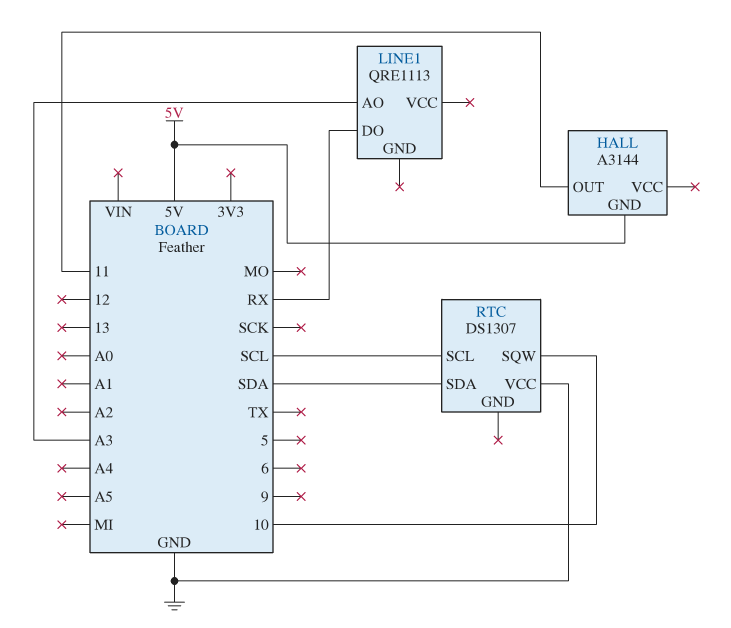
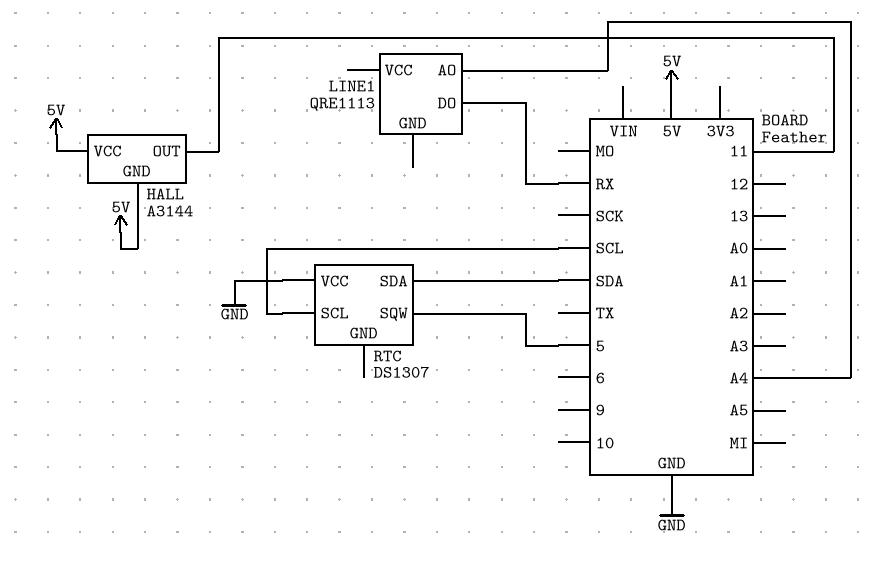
HALL pin VCC: none -> 5V
LINE1 pin AO: A3 -> A4
RTC pin SQW: 10 -> 5

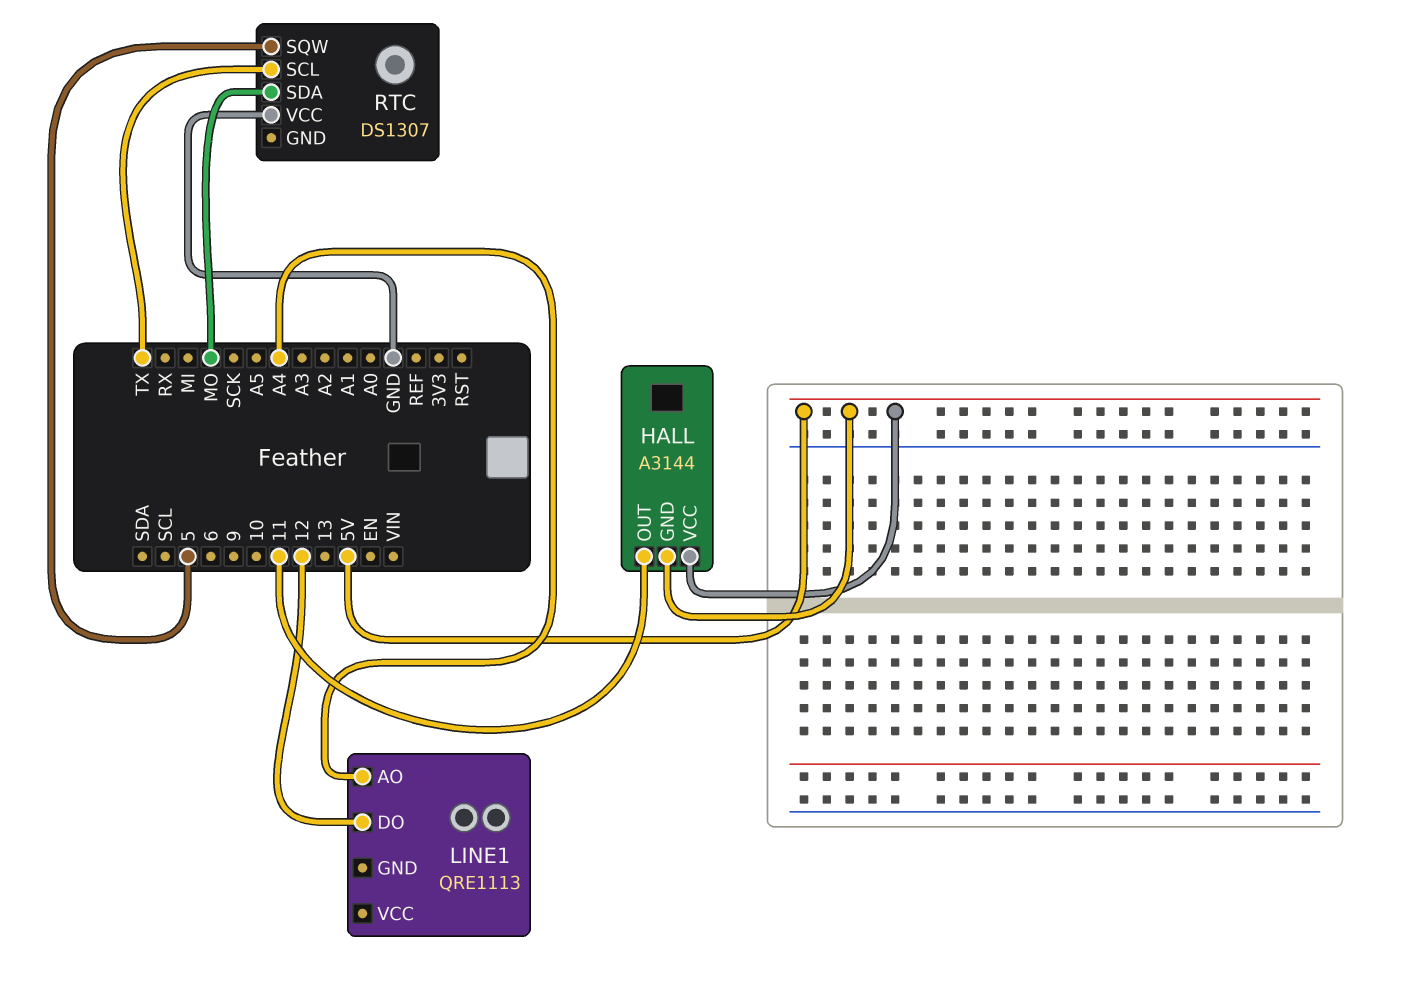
LINE1 pin DO: RX -> 12
RTC pin SCL: SCL -> TX
RTC pin SDA: SDA -> MO

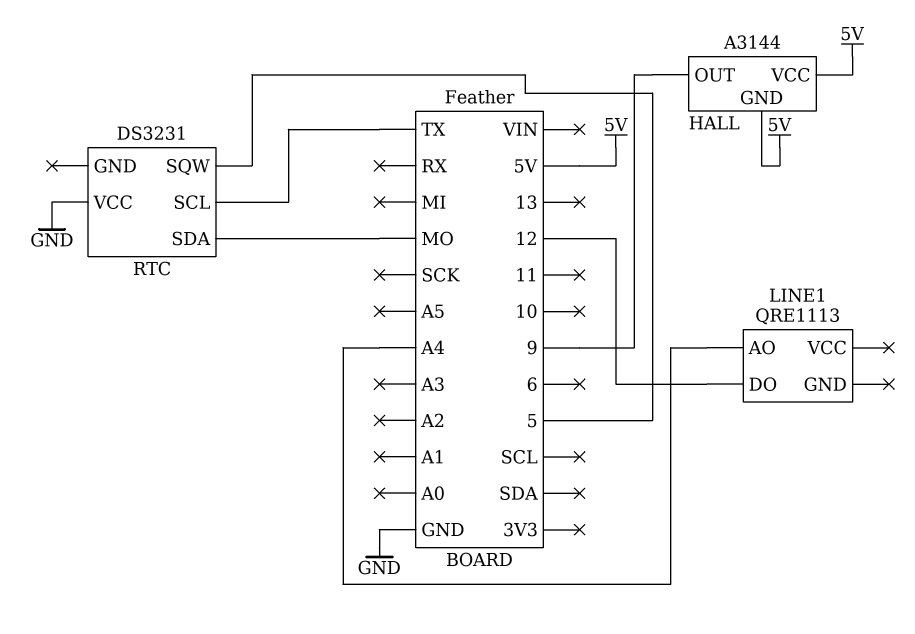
HALL pin OUT: 11 -> 9
RTC: DS1307 -> DS3231

